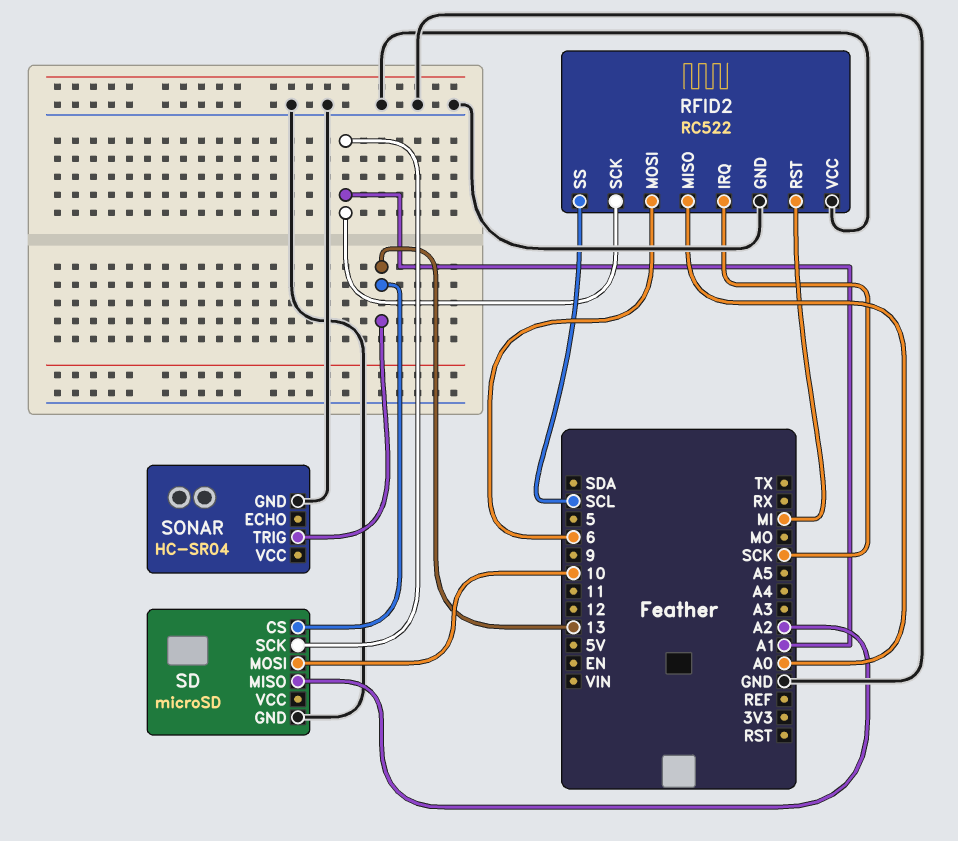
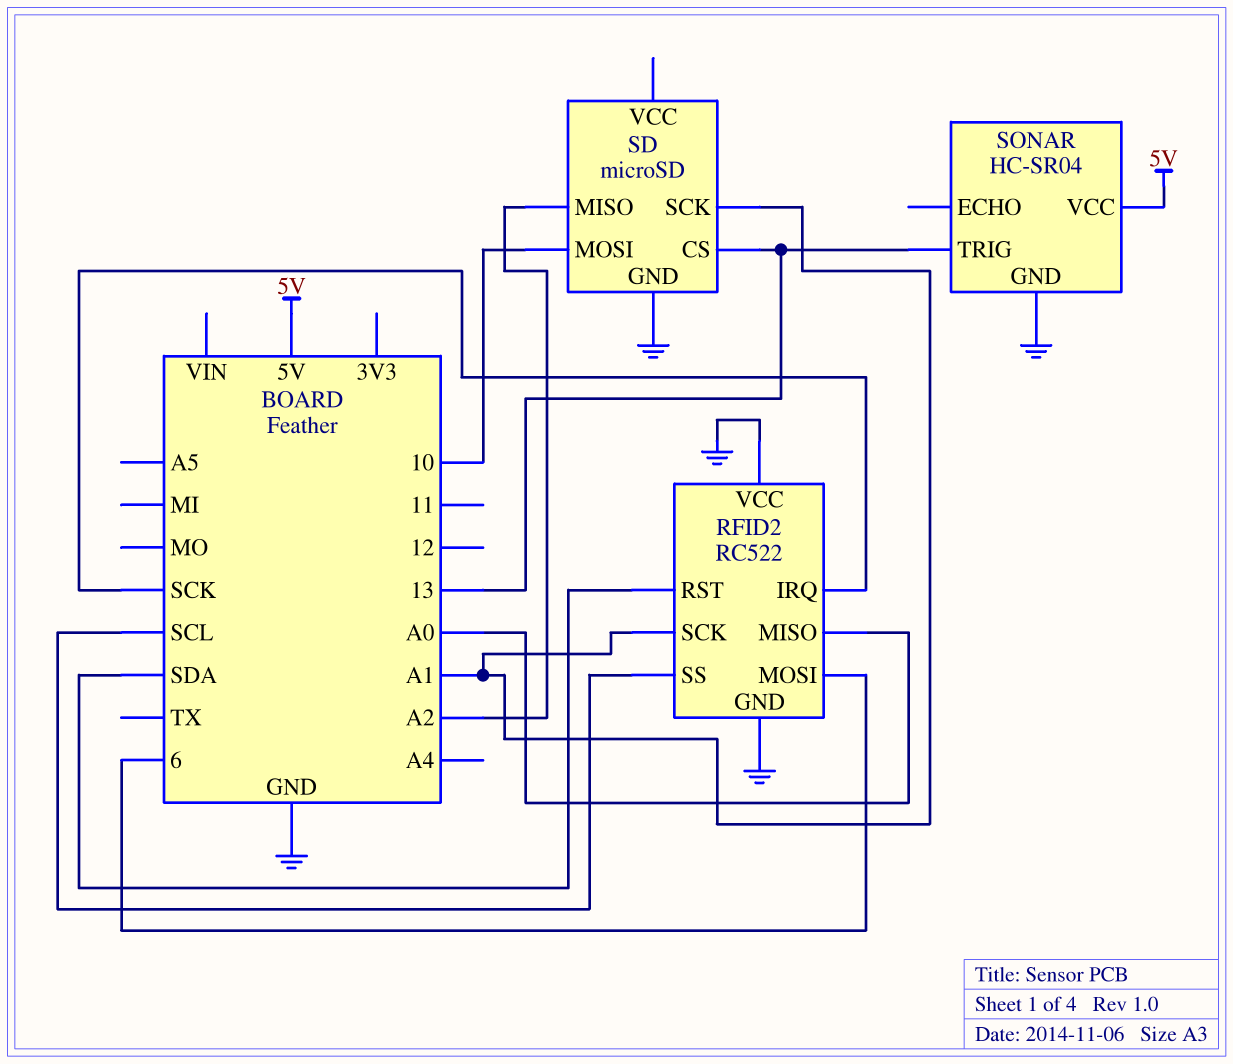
RFID2 pin RST: MI -> SDA
SONAR pin VCC: none -> 5V

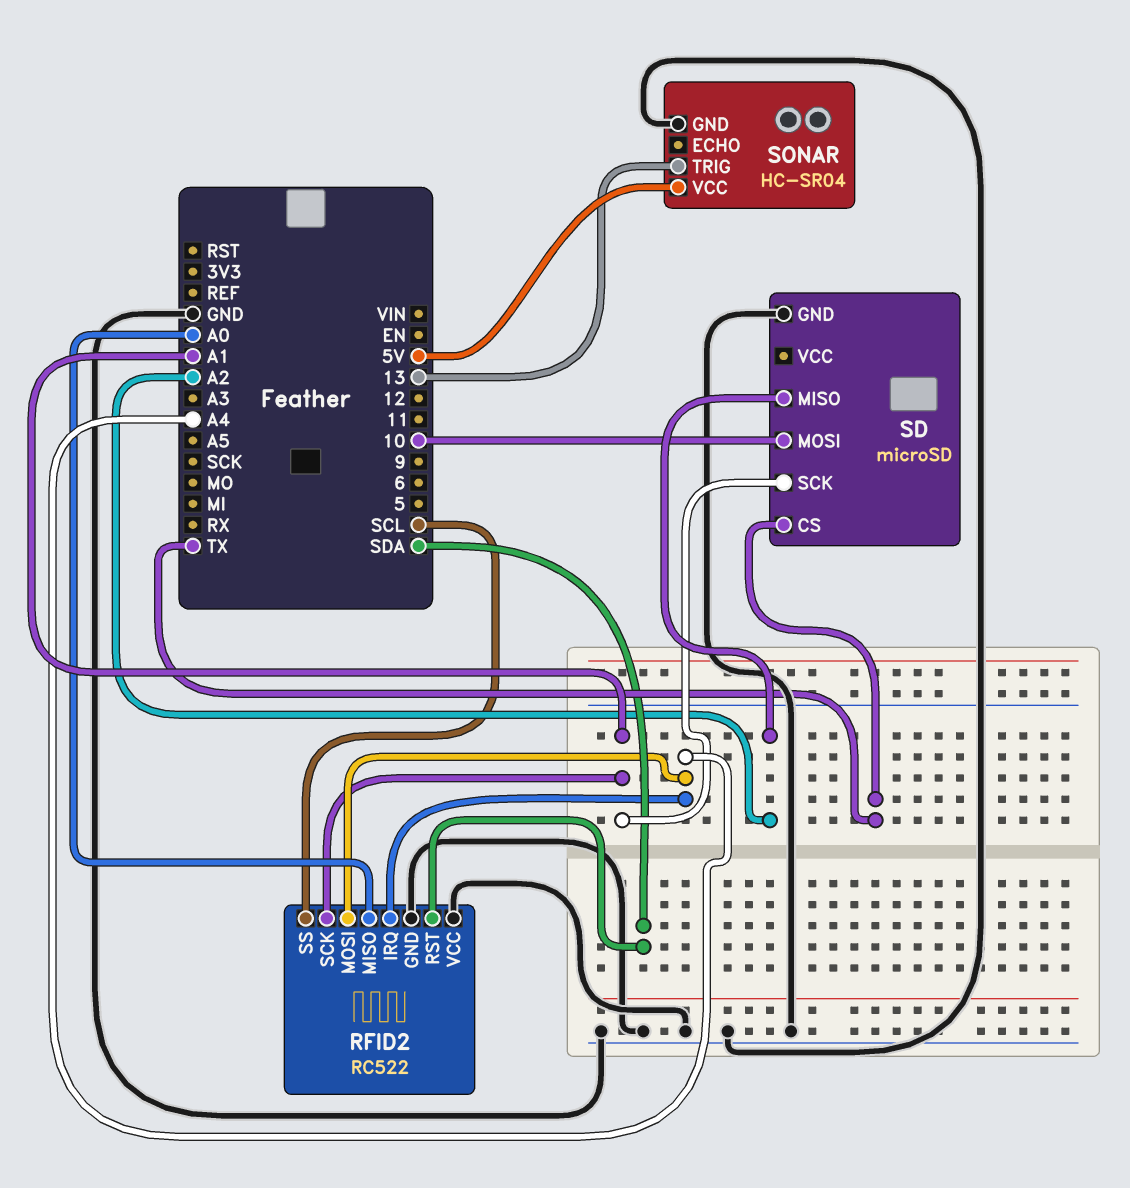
RFID2 pin IRQ: SCK -> A4
RFID2 pin MOSI: 6 -> A4
SD pin CS: 13 -> TX

